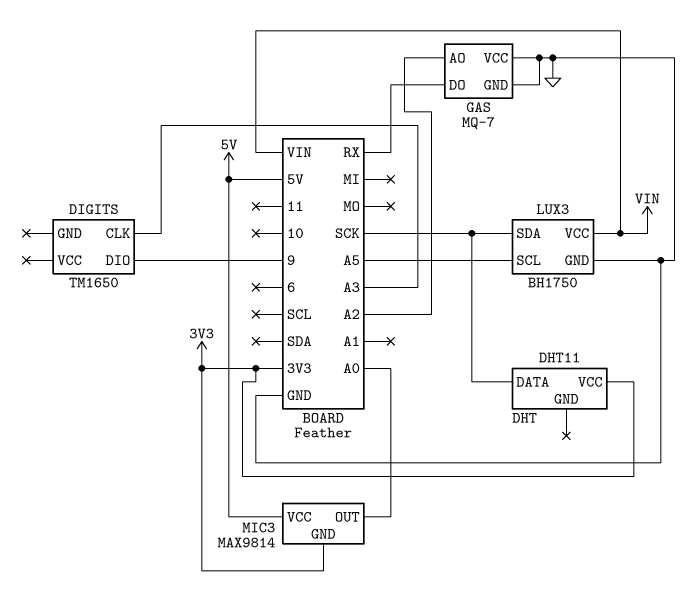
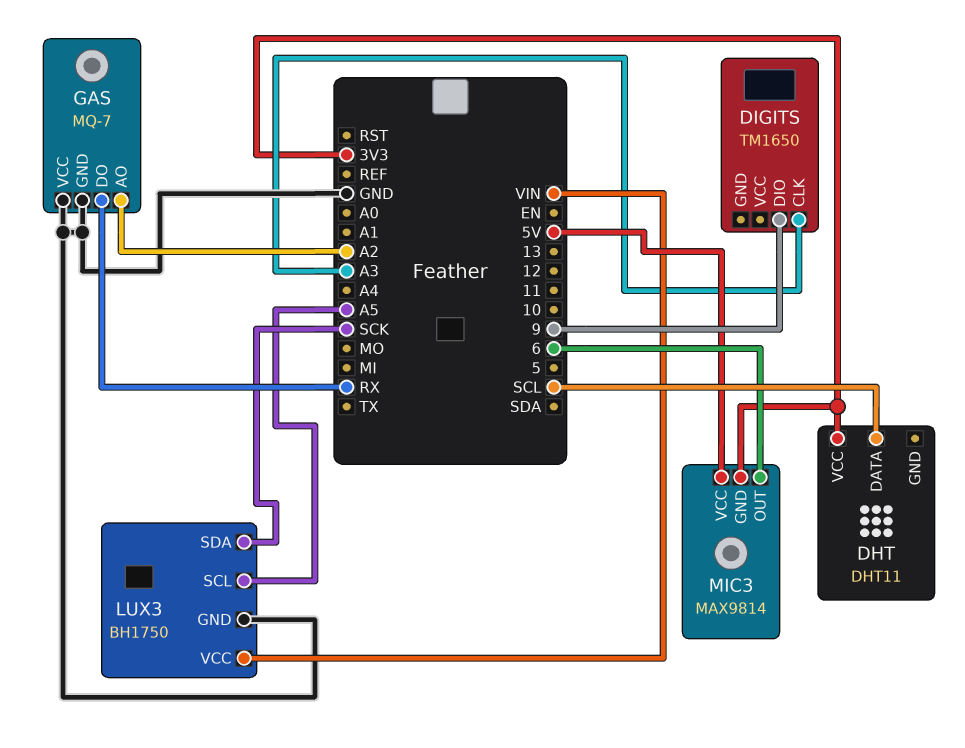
DHT pin DATA: SCK -> SCL
MIC3 pin OUT: A0 -> 6

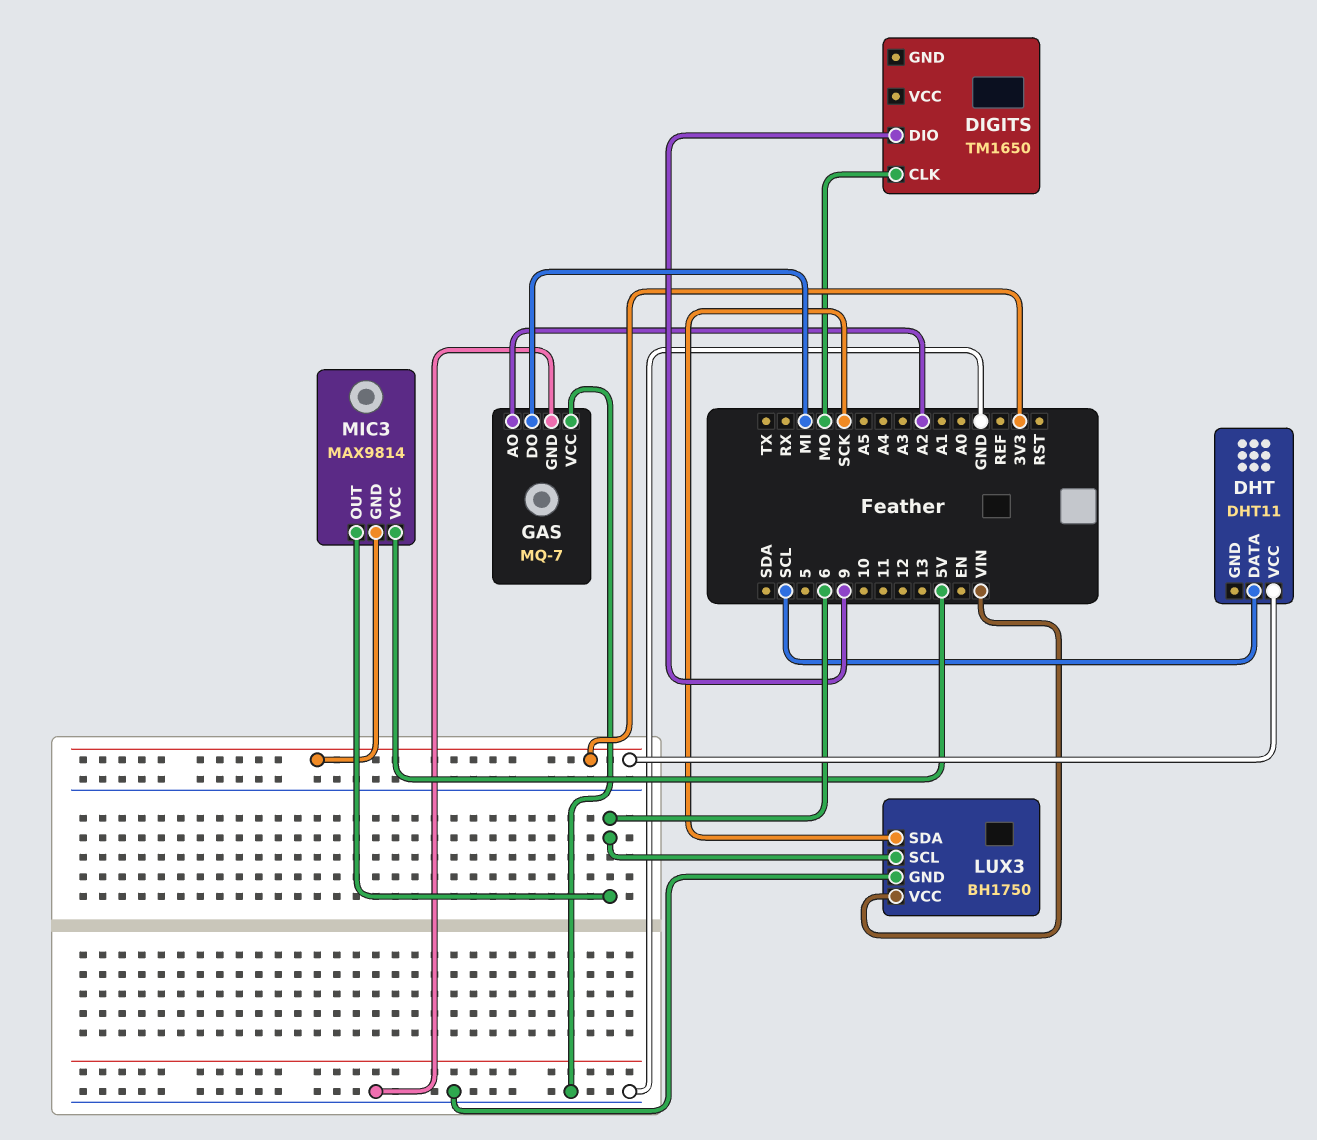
DIGITS pin CLK: A3 -> MO
GAS pin DO: RX -> MI
LUX3 pin SCL: A5 -> 6

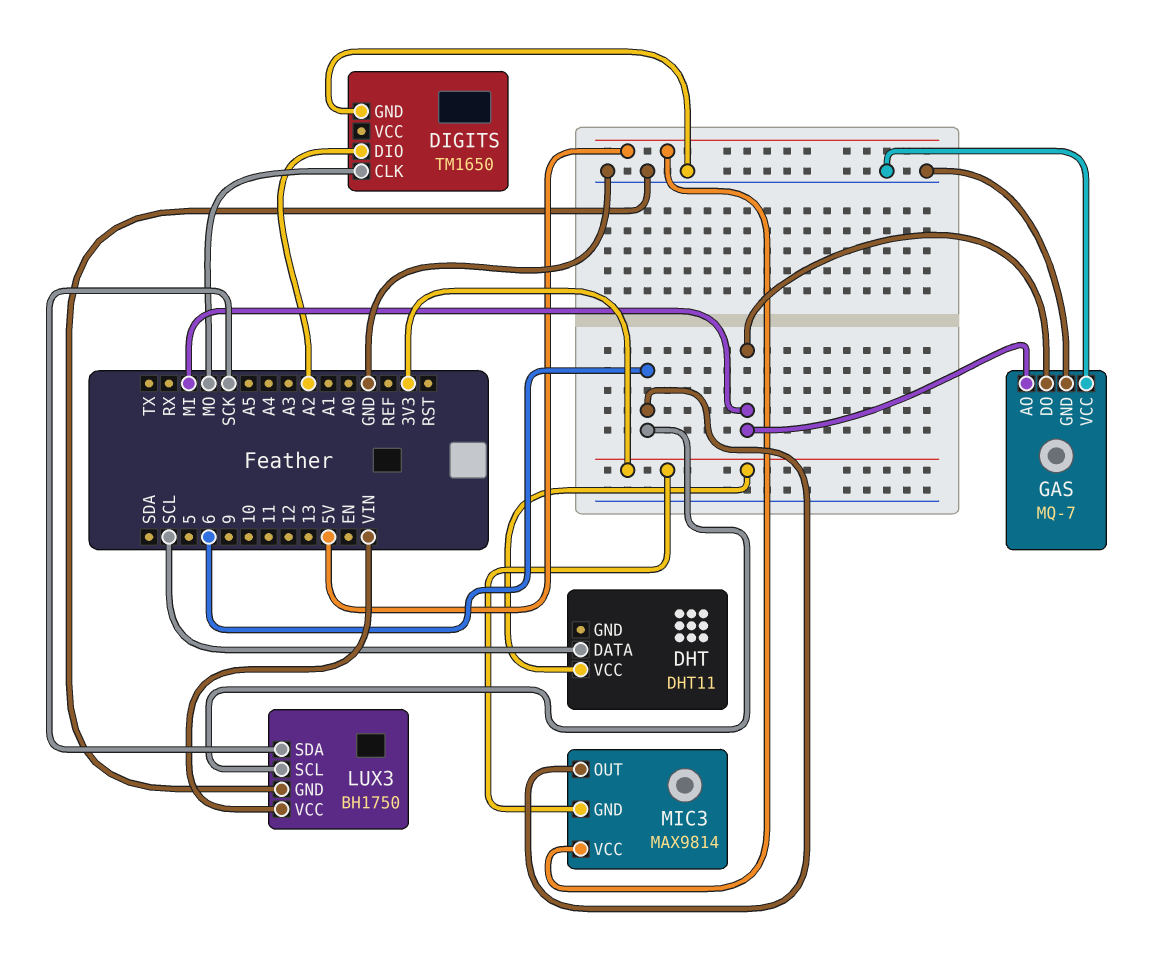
DIGITS pin DIO: 9 -> A2
DIGITS pin GND: none -> GND
GAS pin AO: A2 -> MI

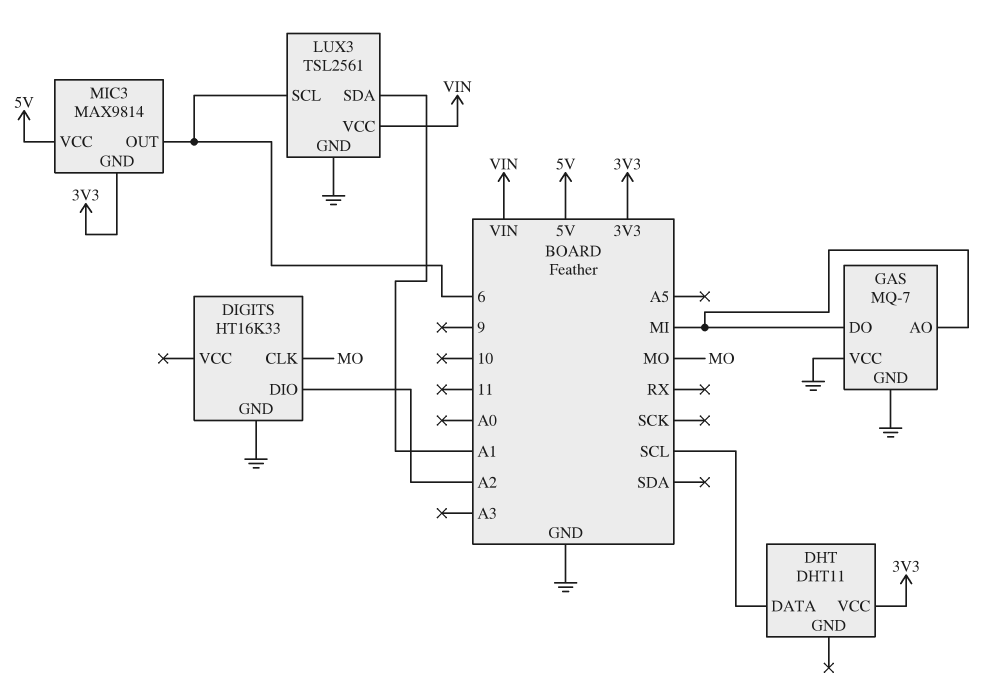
DIGITS: TM1650 -> HT16K33
LUX3: BH1750 -> TSL2561
LUX3 pin SDA: SCK -> A1

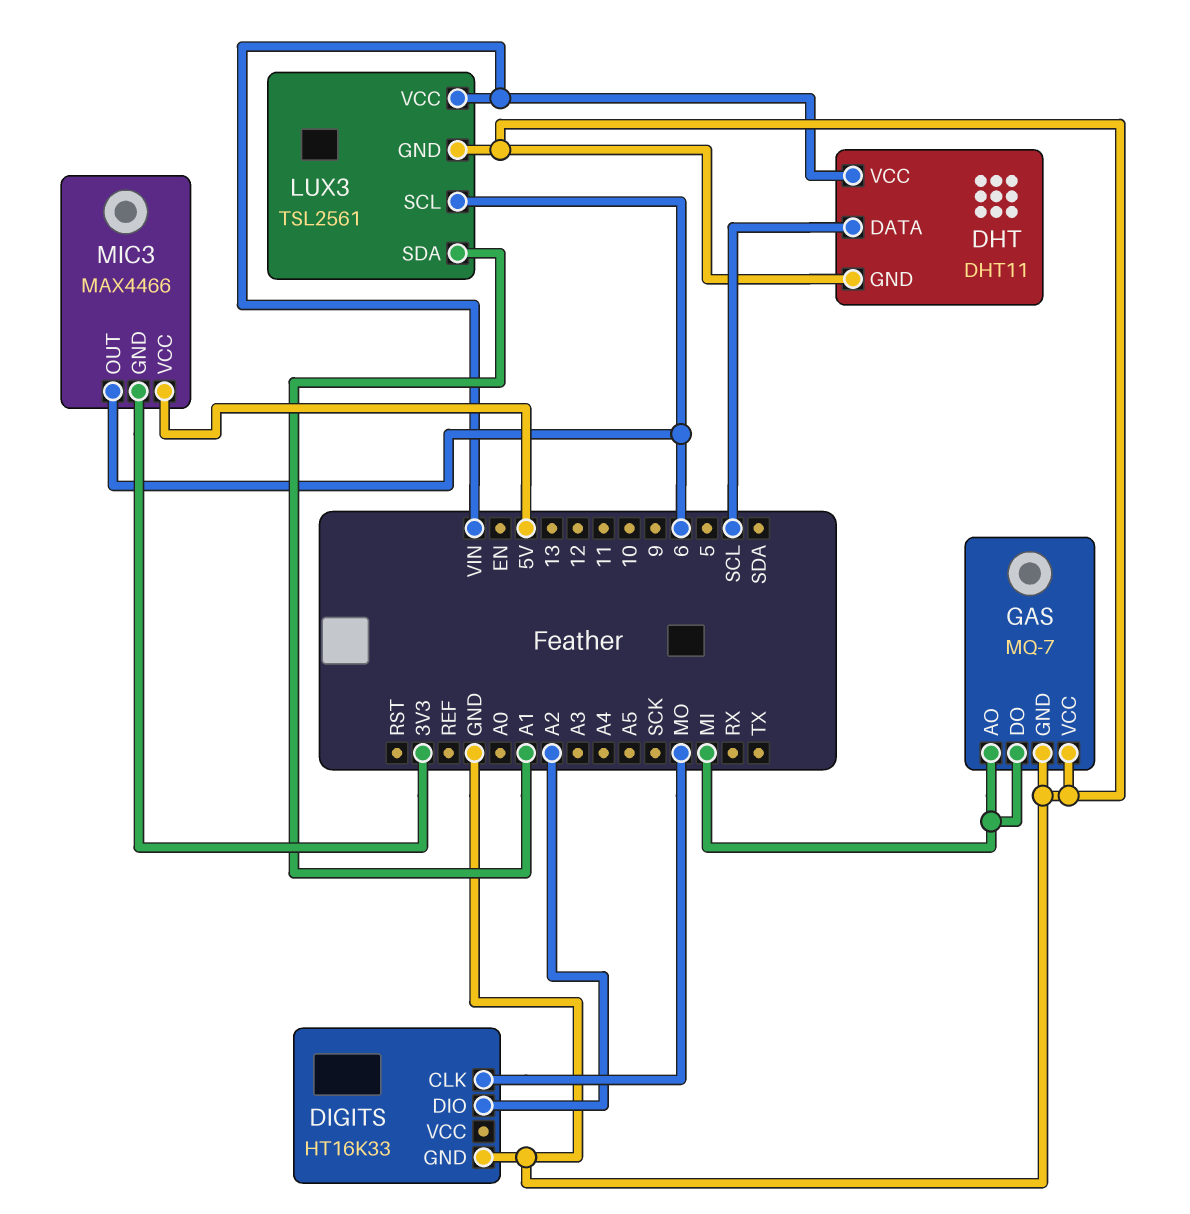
DHT pin GND: none -> GND
DHT pin VCC: 3V3 -> VIN
MIC3: MAX9814 -> MAX4466

